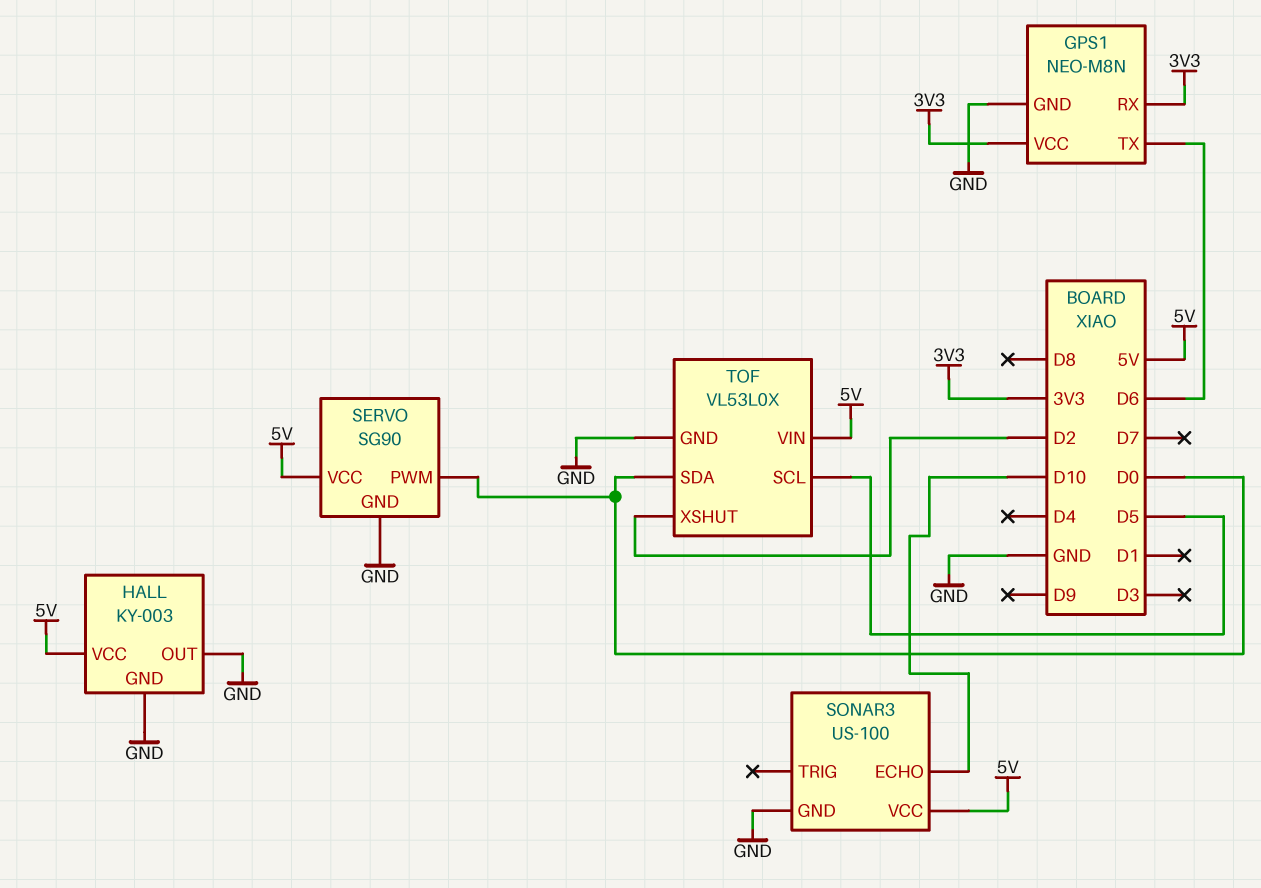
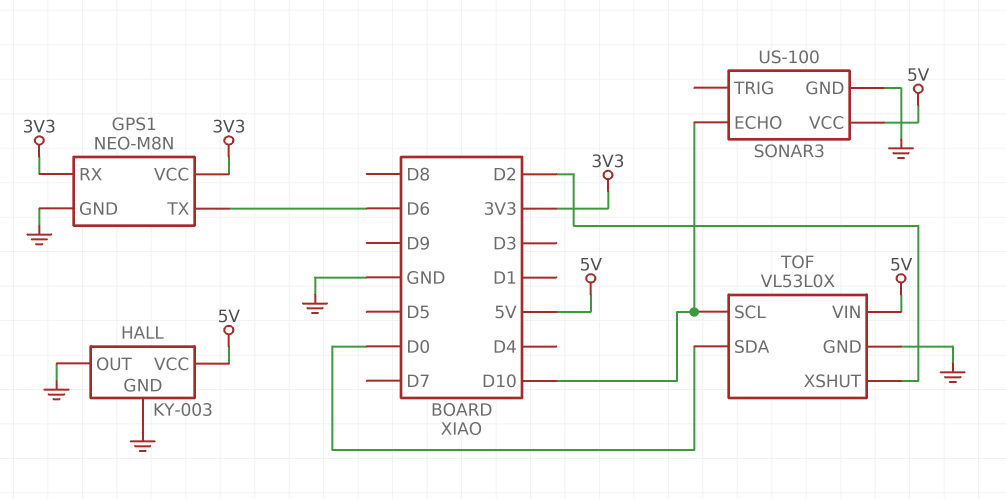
SERVO: SG90 -> none
SERVO pin GND: GND -> none
SERVO pin PWM: D0 -> none
SERVO pin VCC: 5V -> none
TOF pin SCL: D5 -> D10

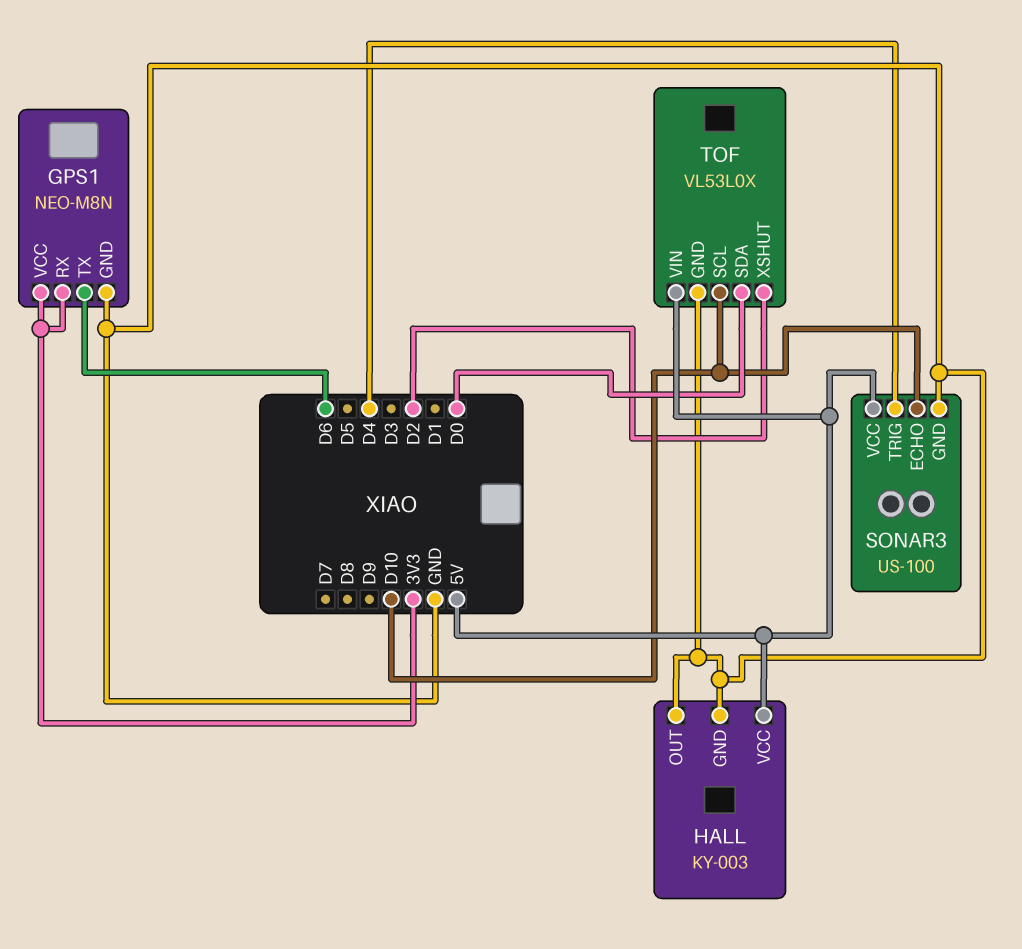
SONAR3 pin TRIG: none -> D4

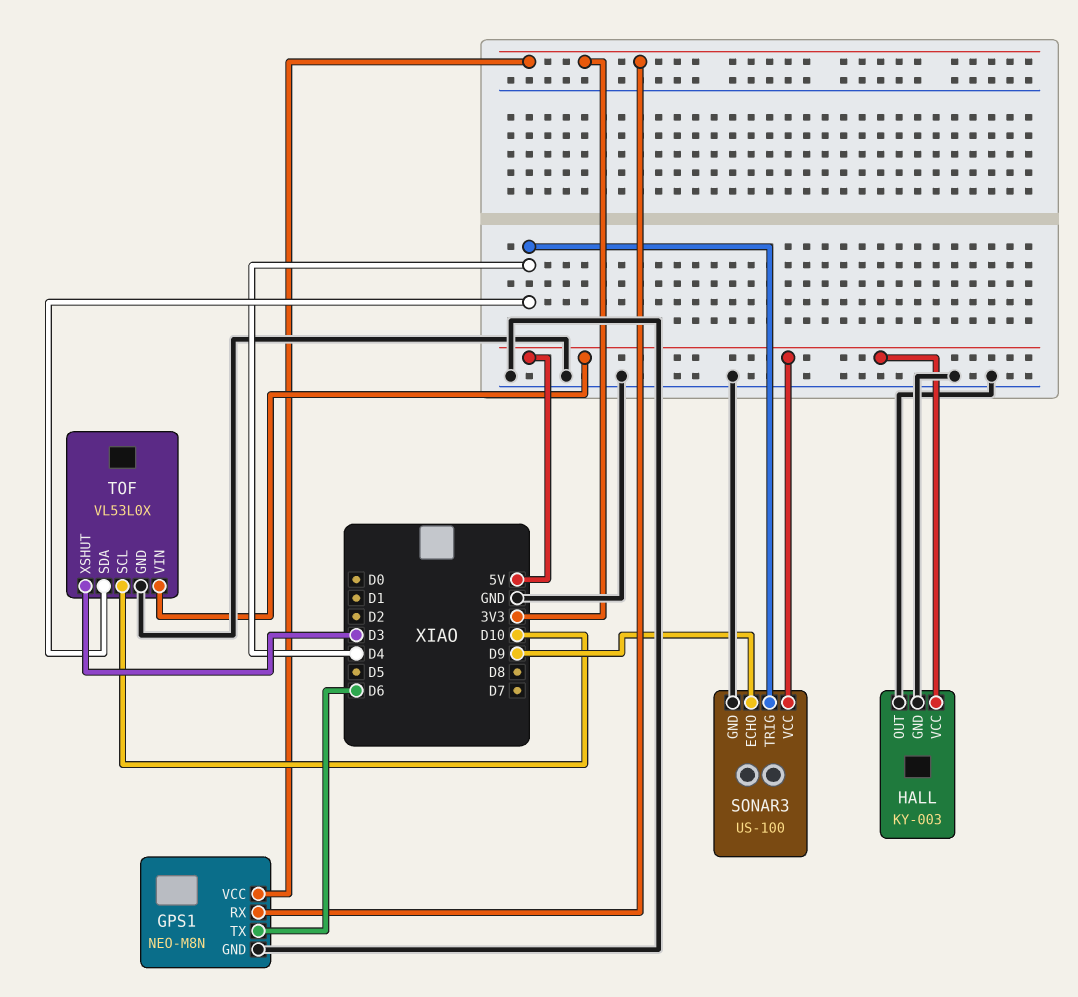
SONAR3 pin ECHO: D10 -> D9
TOF pin SDA: D0 -> D4
TOF pin XSHUT: D2 -> D3

